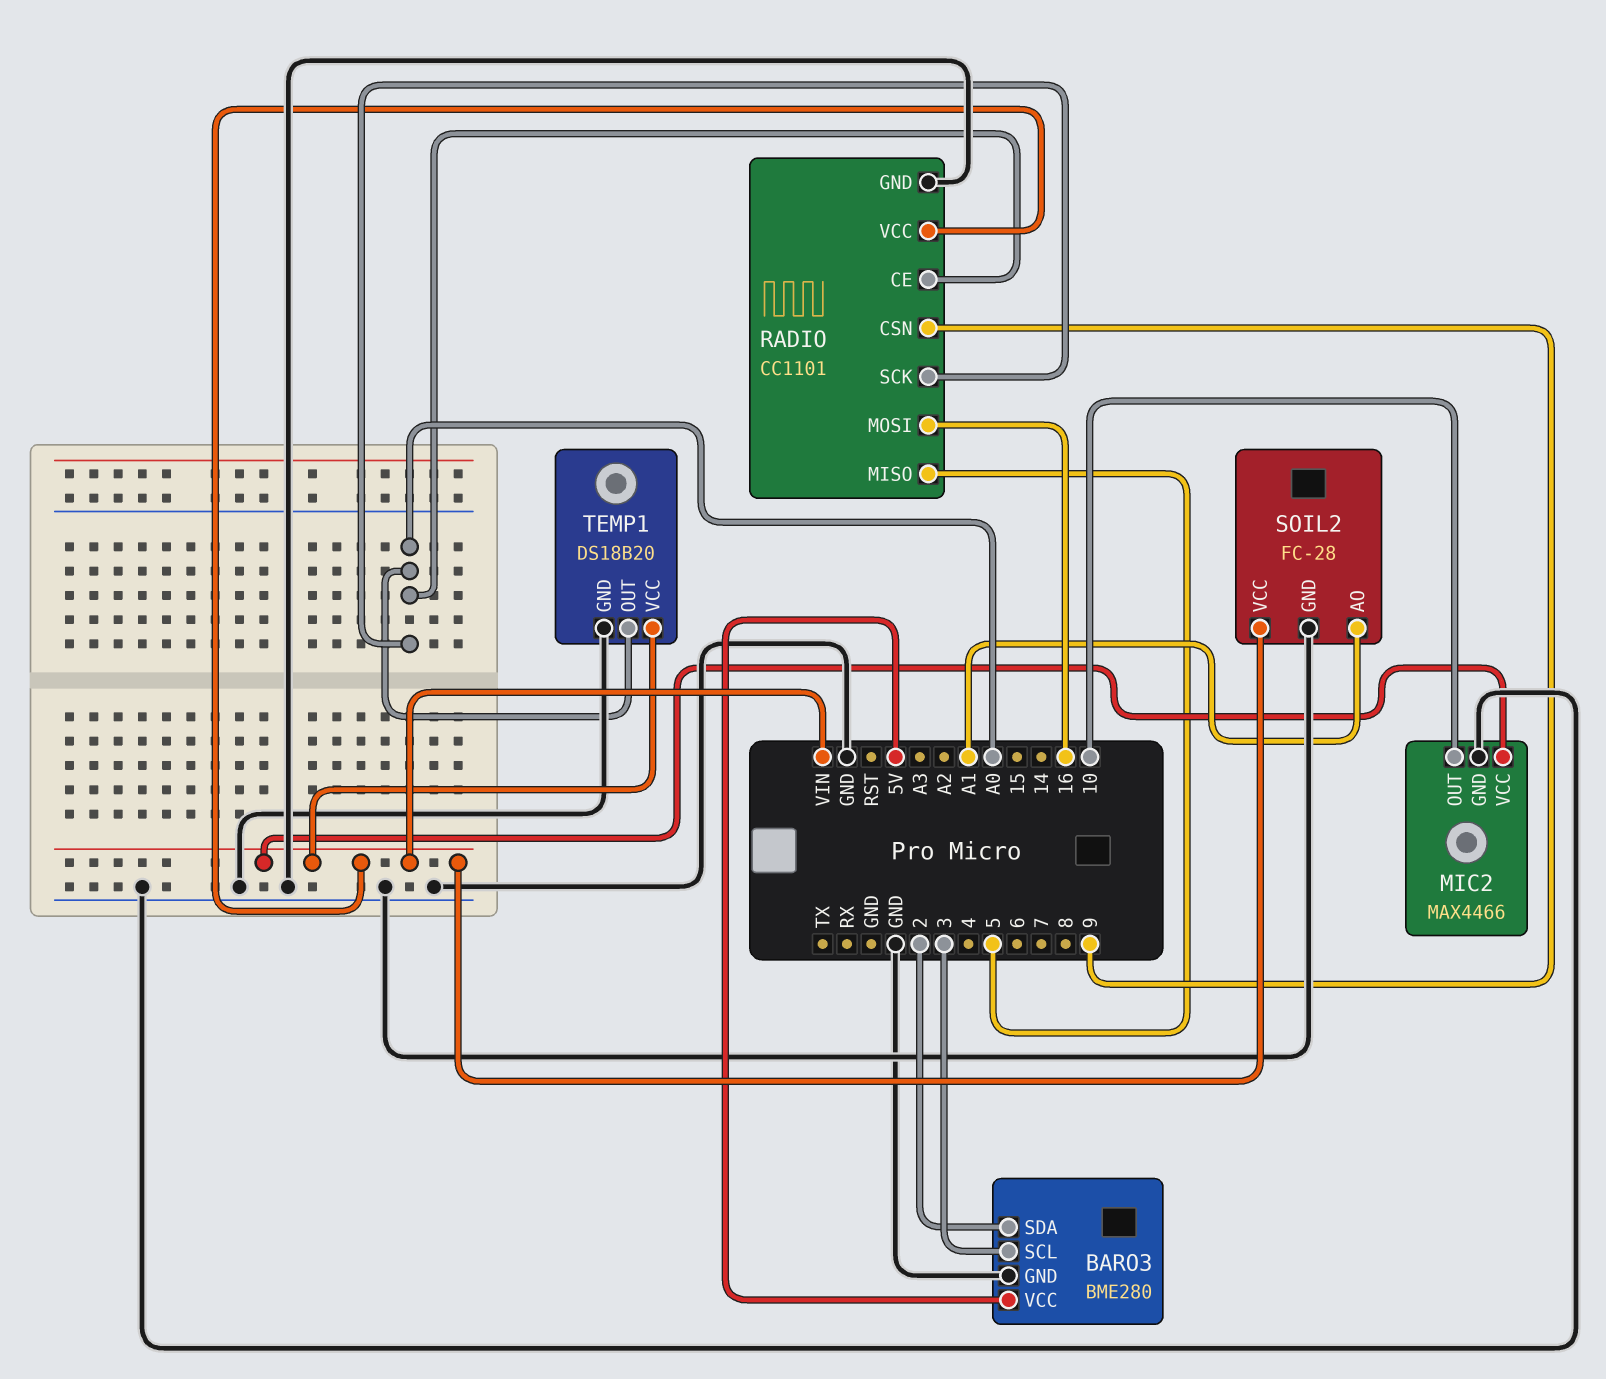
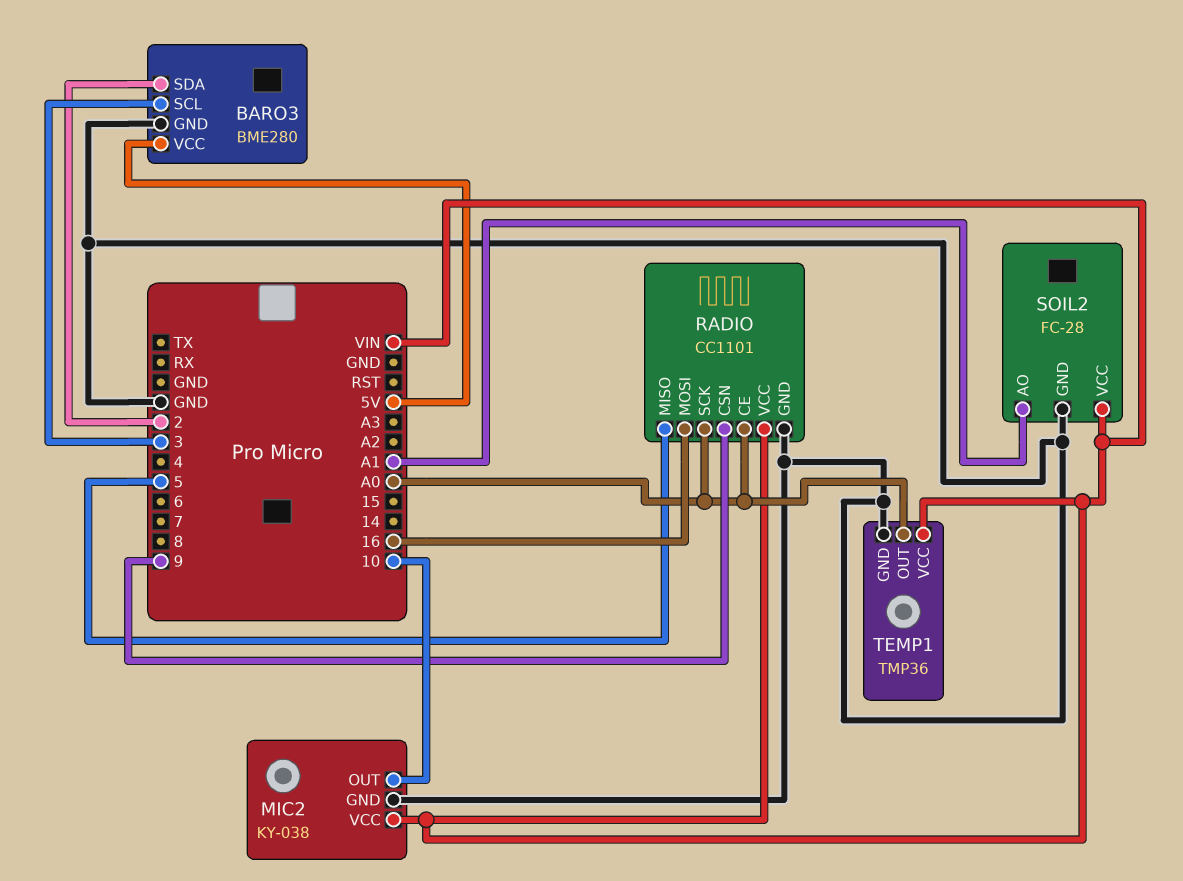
MIC2: MAX4466 -> KY-038
TEMP1: DS18B20 -> TMP36

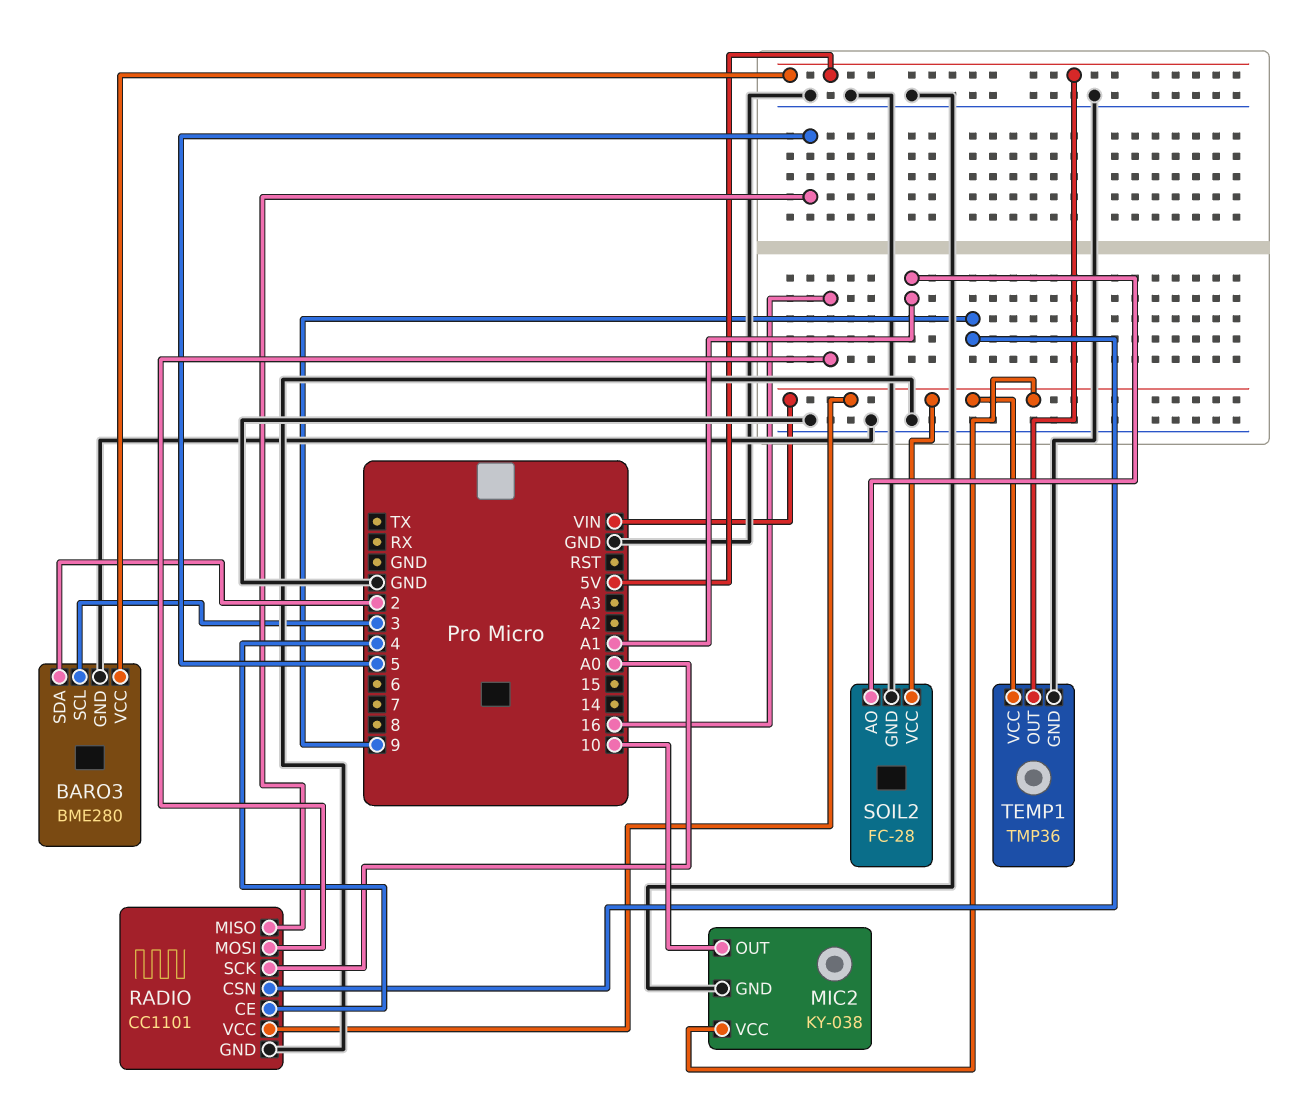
RADIO pin CE: A0 -> 4
TEMP1 pin OUT: A0 -> 5V

